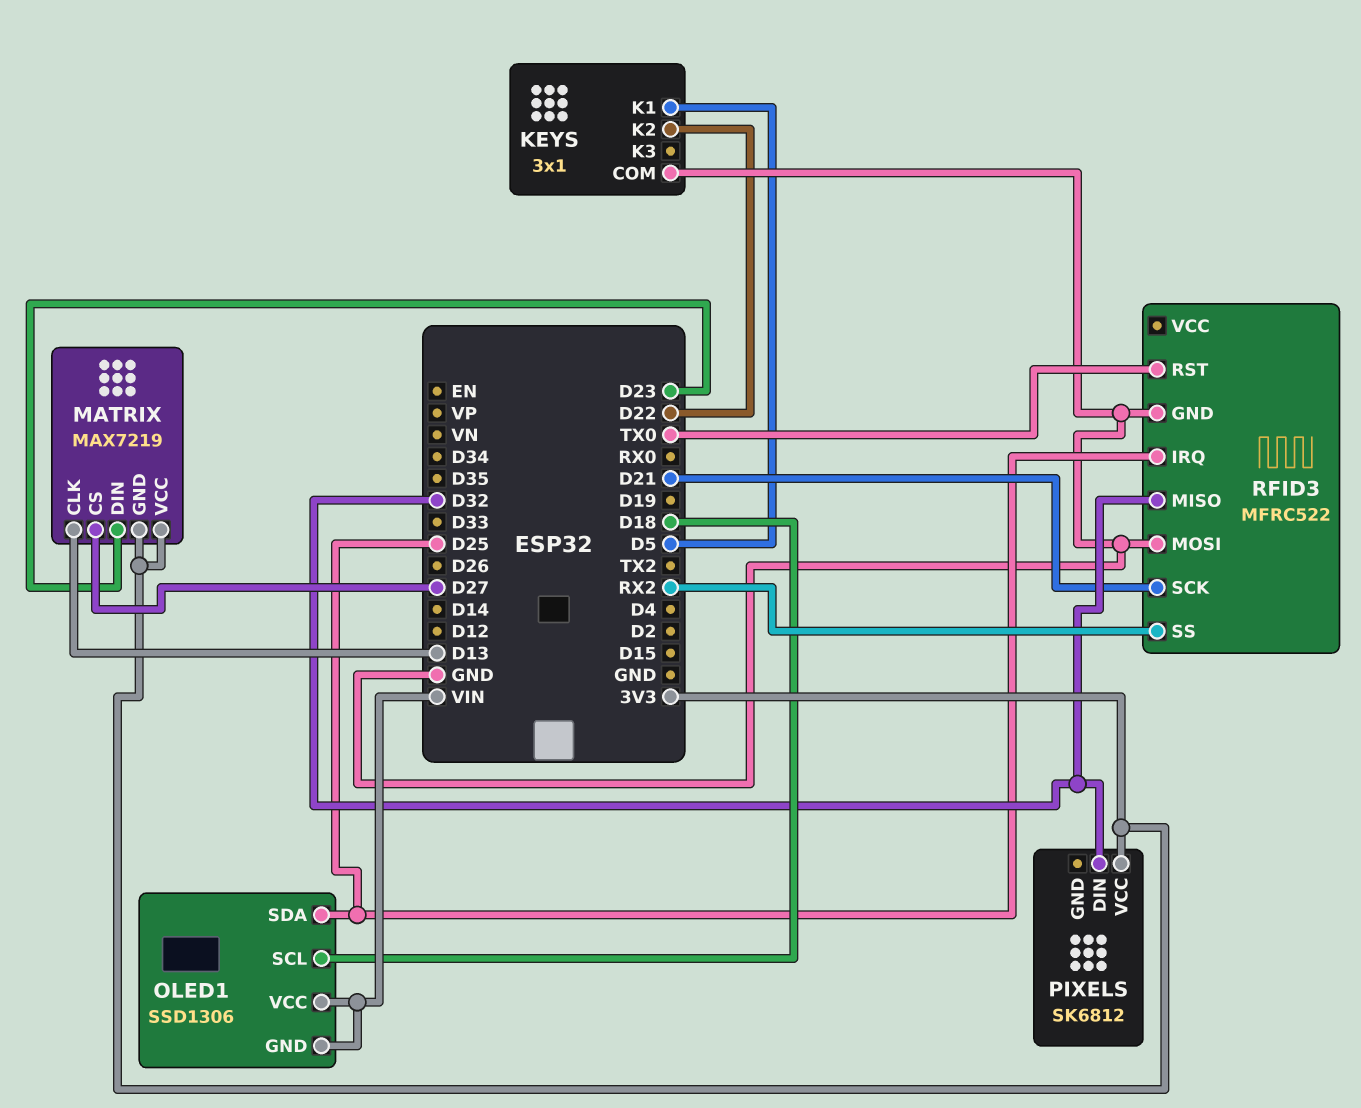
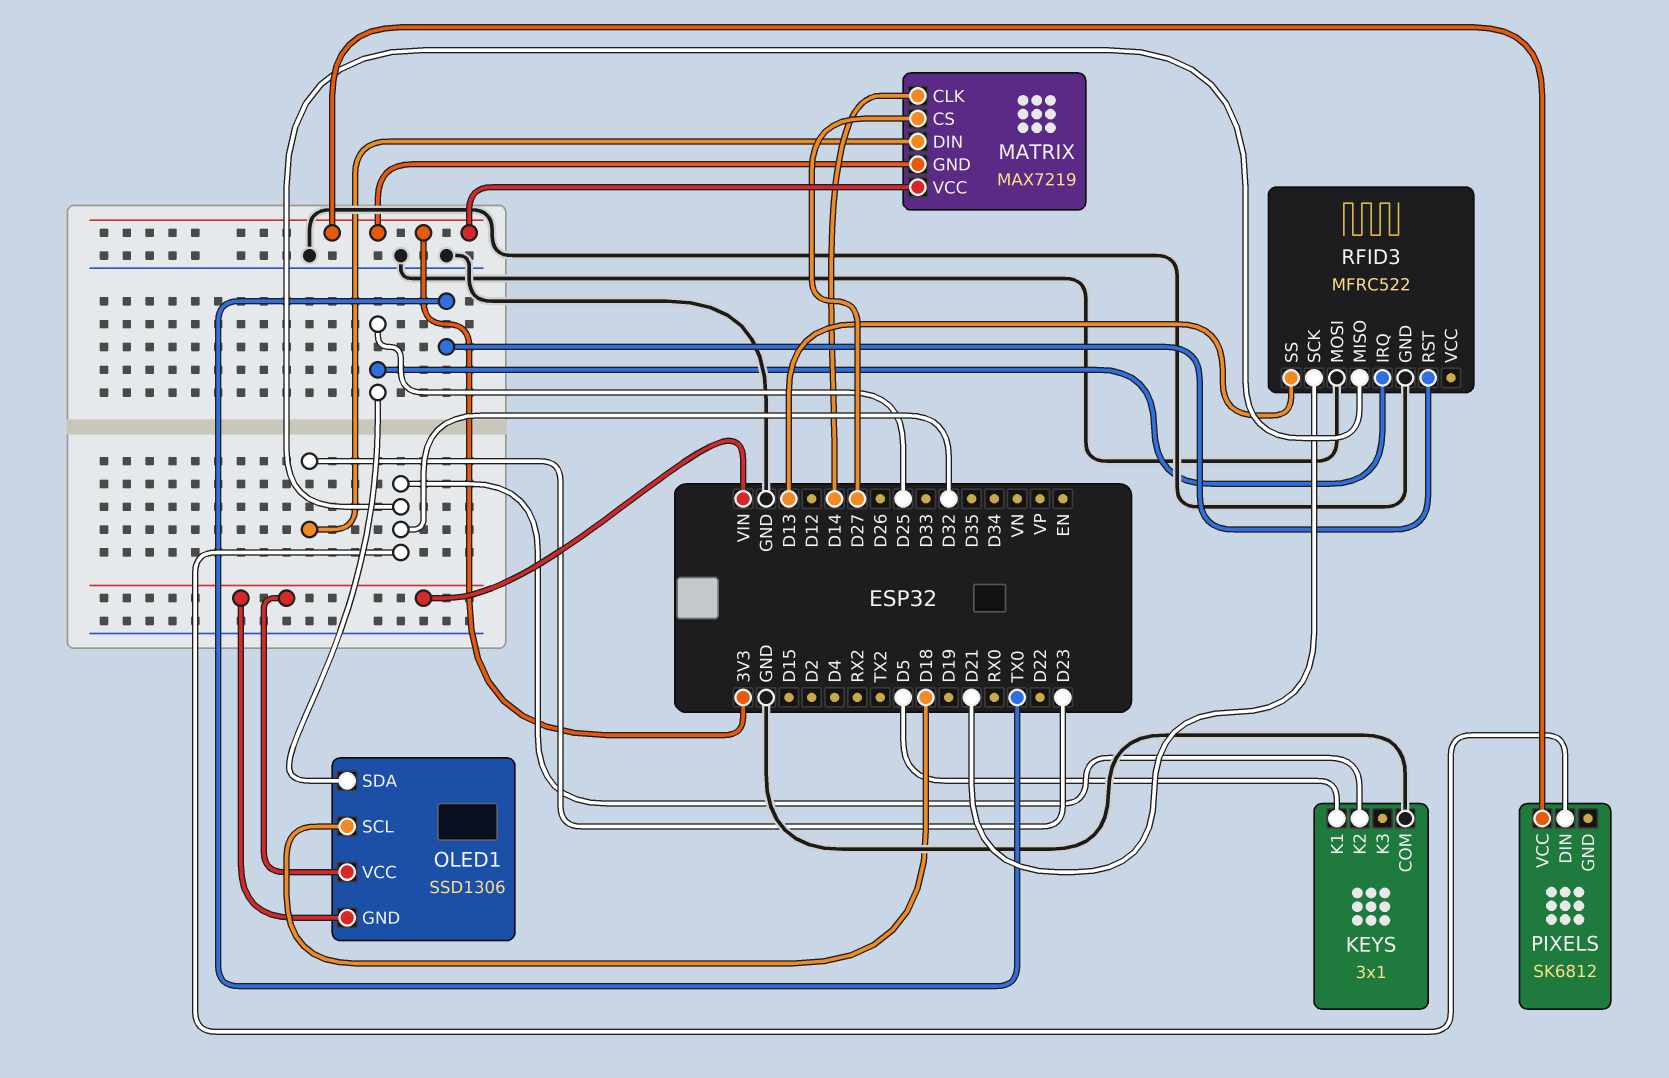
KEYS pin K2: D22 -> D32
MATRIX pin CLK: D13 -> D14
RFID3 pin SS: RX2 -> D13

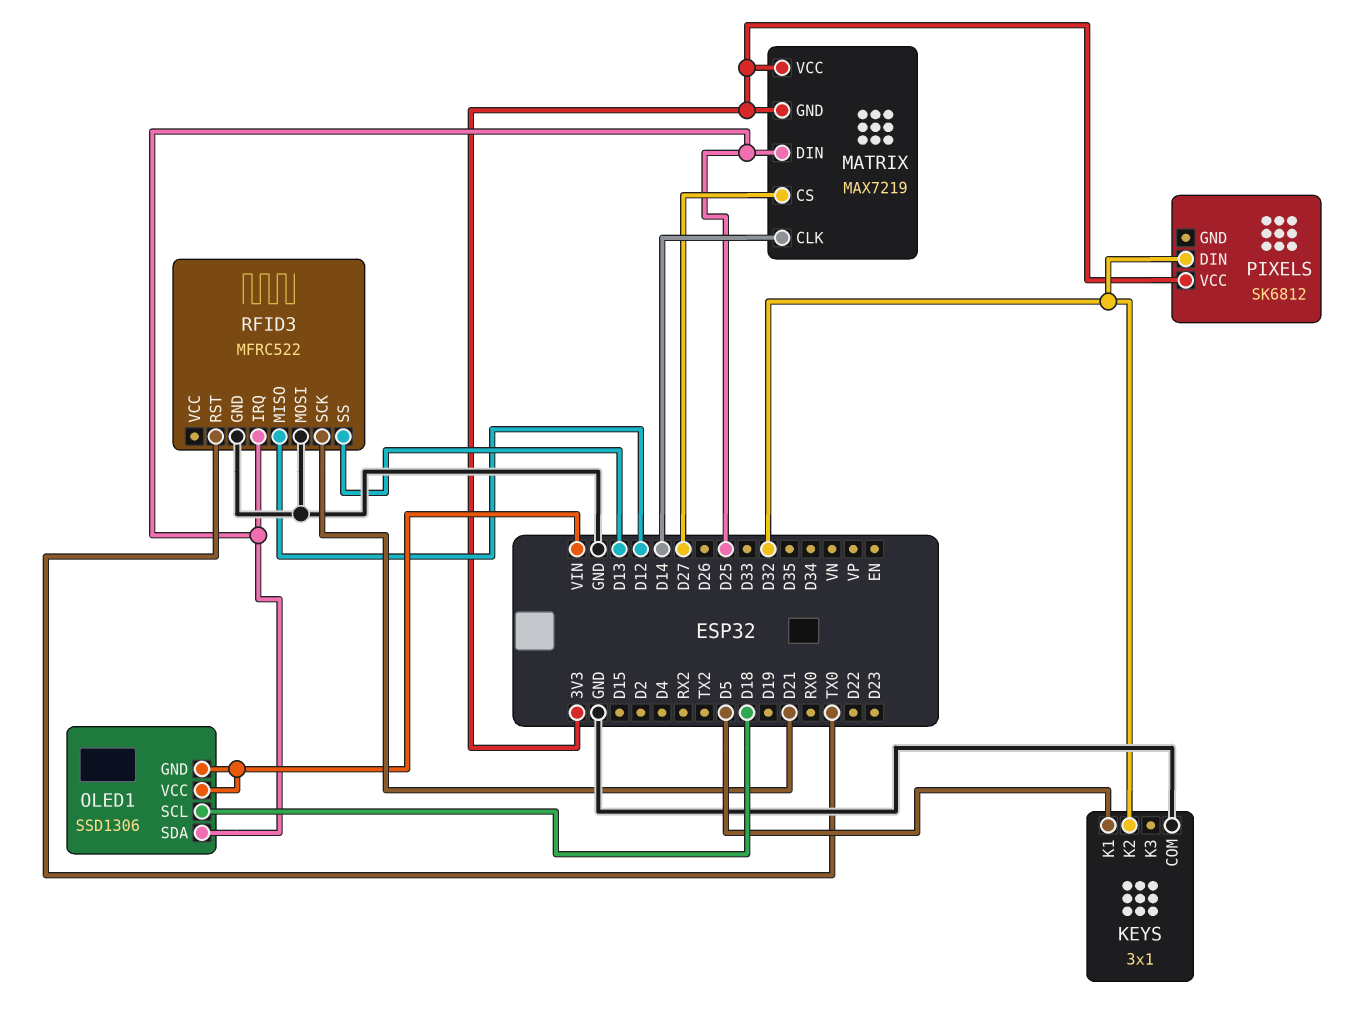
MATRIX pin DIN: D23 -> D25
RFID3 pin MISO: D32 -> D12

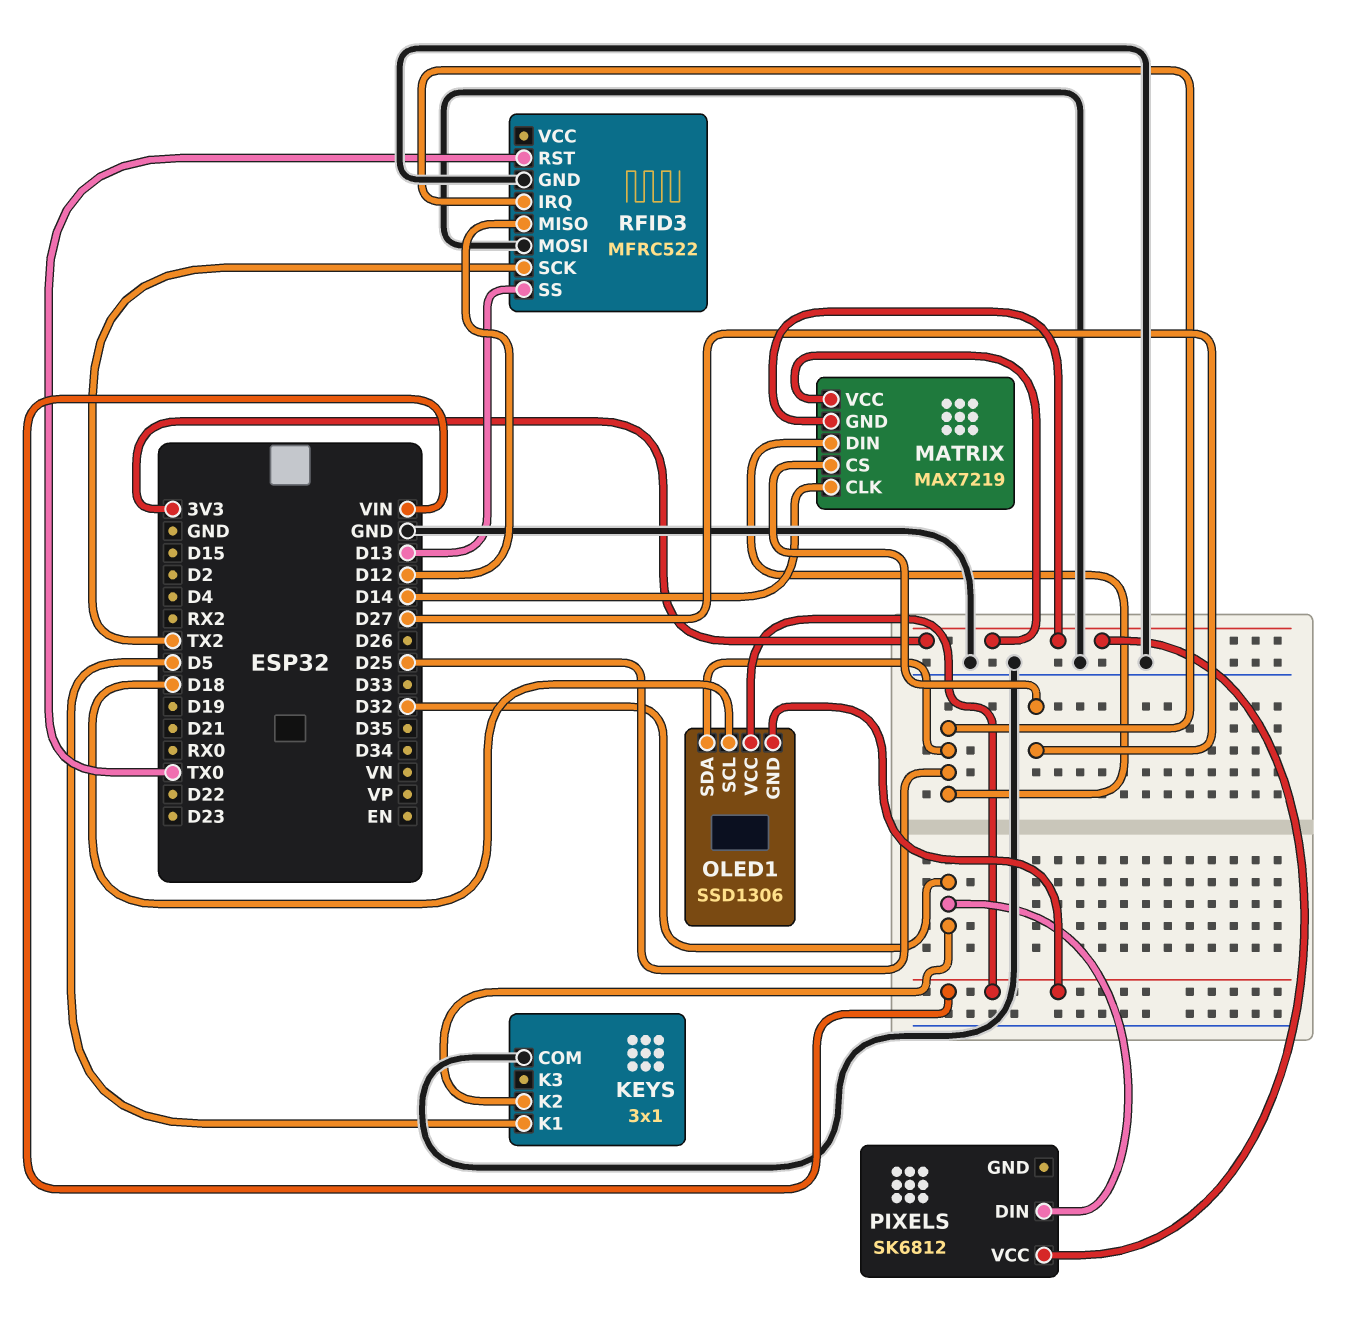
RFID3 pin SCK: D21 -> TX2

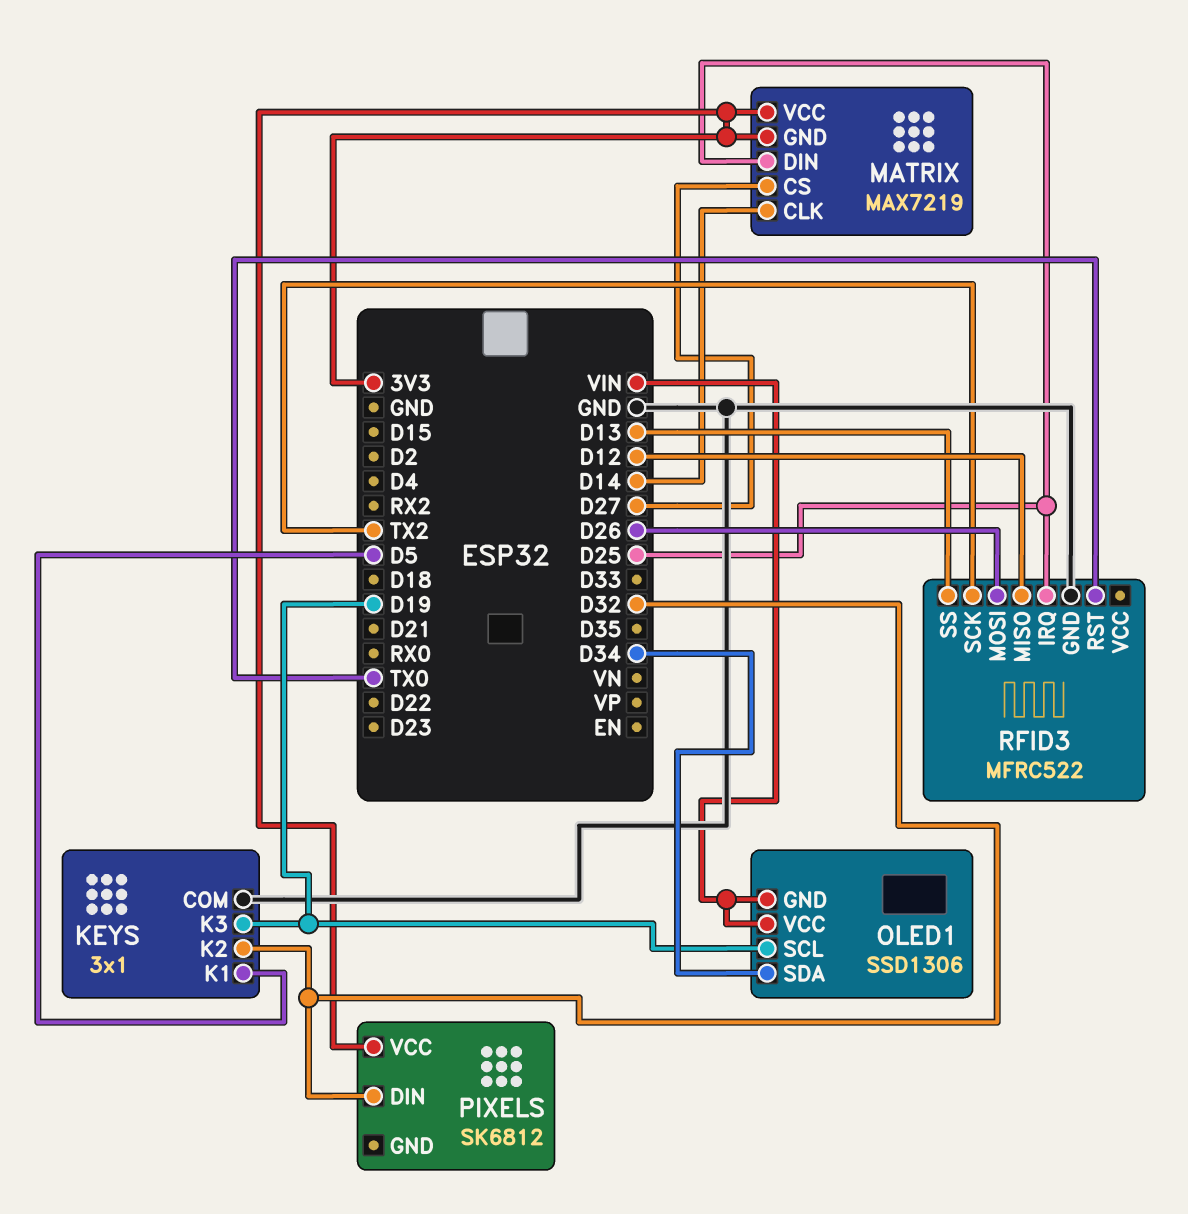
KEYS pin K3: none -> D19
OLED1 pin SCL: D18 -> D19
OLED1 pin SDA: D25 -> D34
RFID3 pin MOSI: GND -> D26

